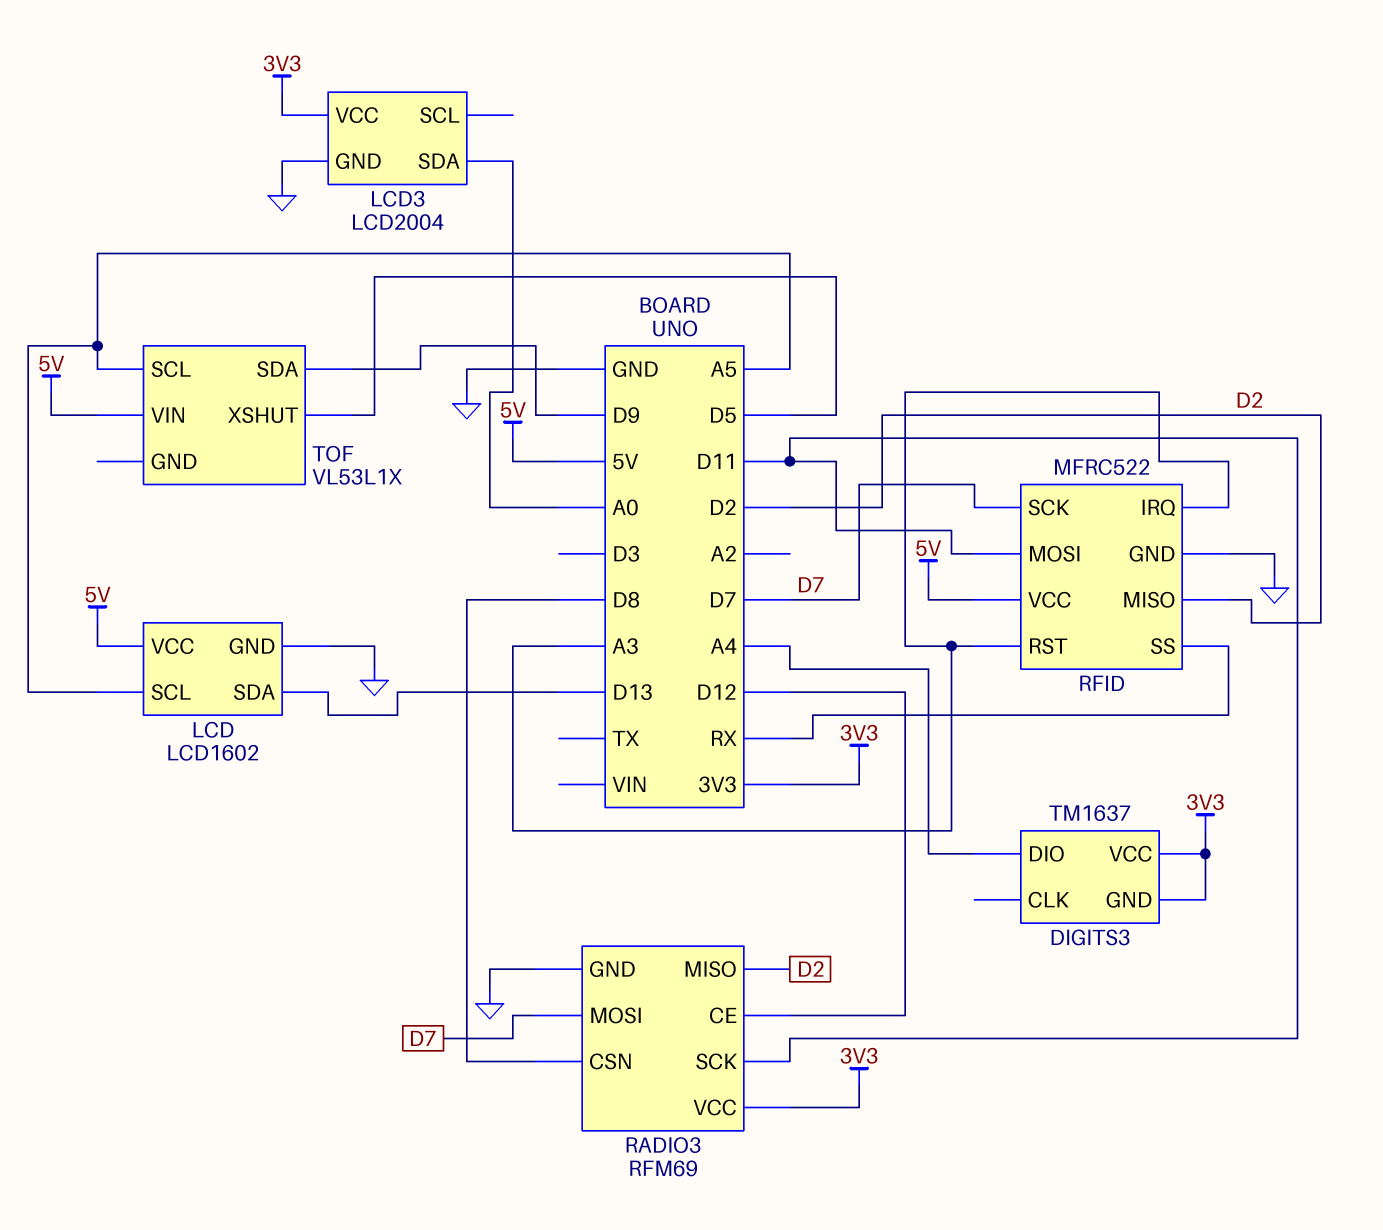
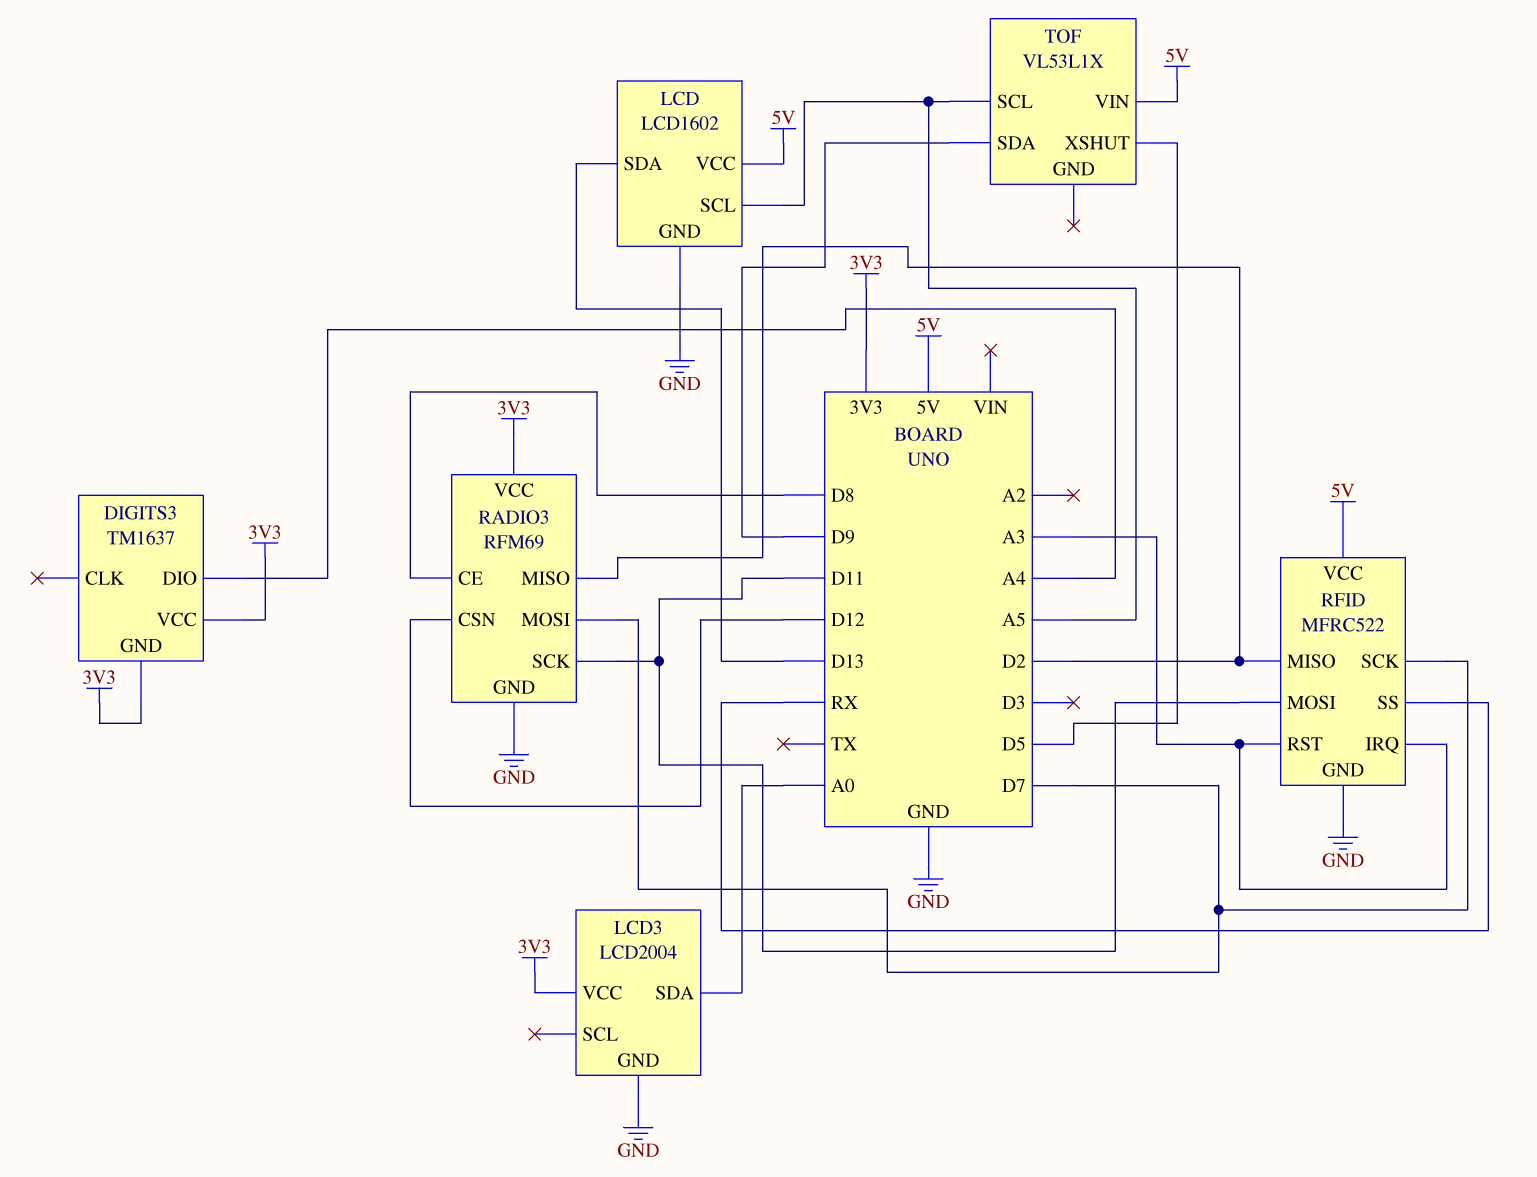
RADIO3 pin CE: D12 -> D8
RADIO3 pin CSN: D8 -> D12

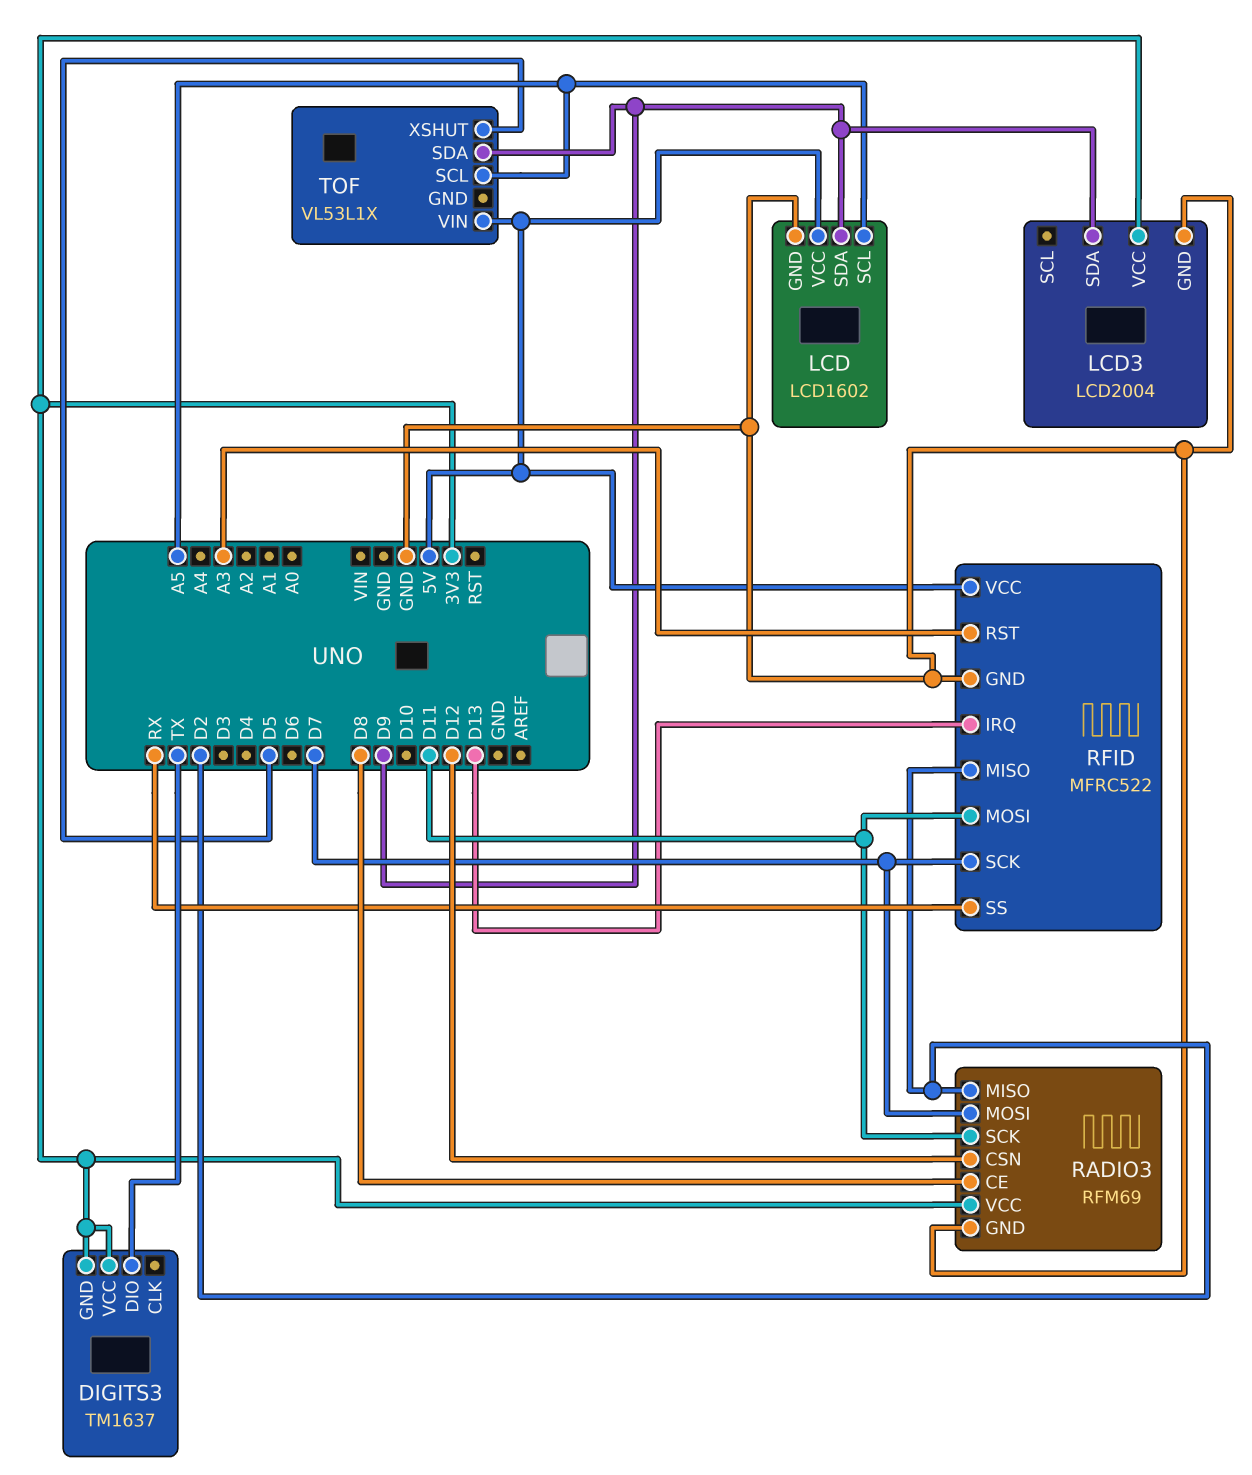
DIGITS3 pin DIO: A4 -> TX
LCD pin SDA: D13 -> D9
LCD3 pin SDA: A0 -> D9
RFID pin IRQ: A3 -> D13

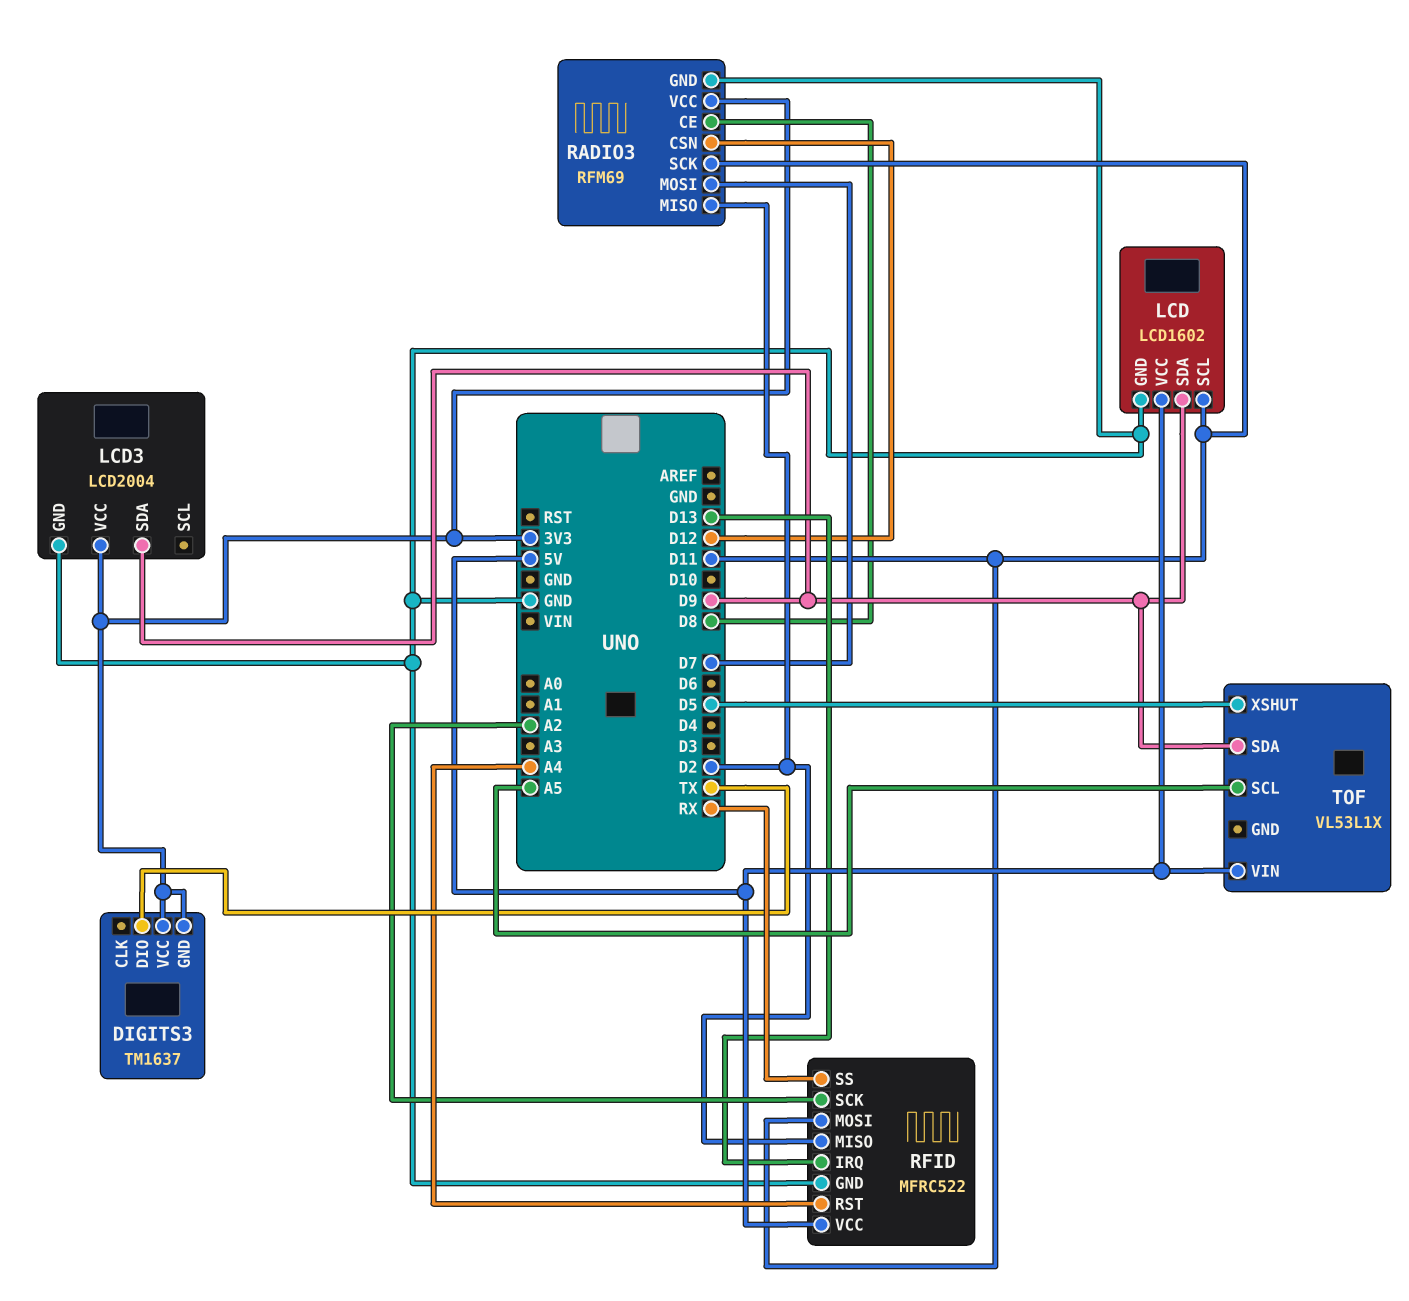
LCD pin SCL: A5 -> D11
RFID pin RST: A3 -> A4
RFID pin SCK: D7 -> A2

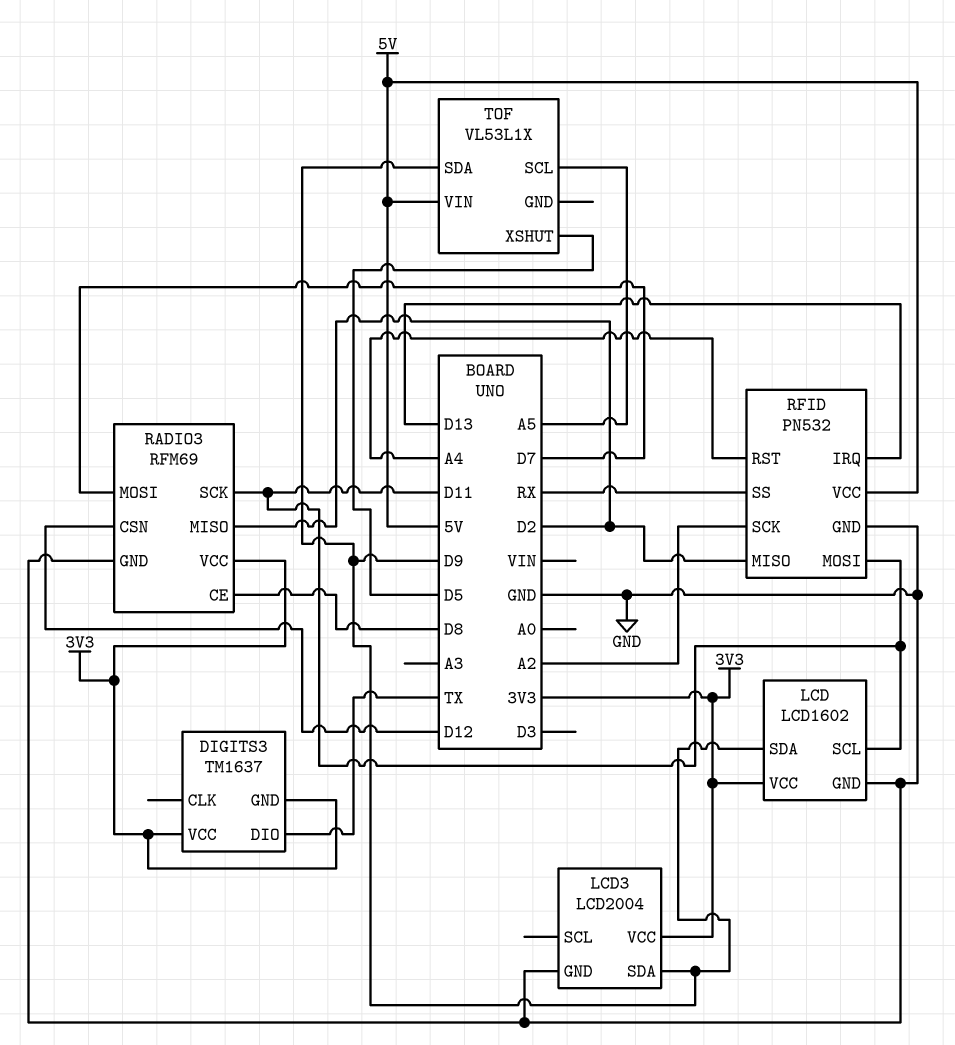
LCD pin VCC: 5V -> 3V3
RFID: MFRC522 -> PN532

